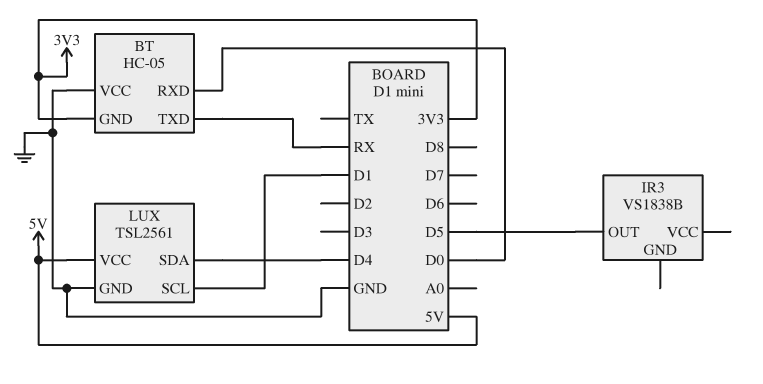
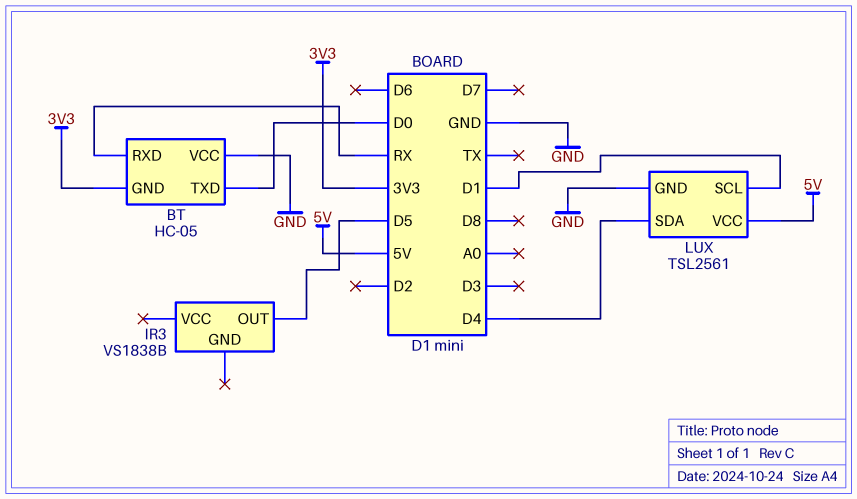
BT pin RXD: D0 -> RX
BT pin TXD: RX -> D0

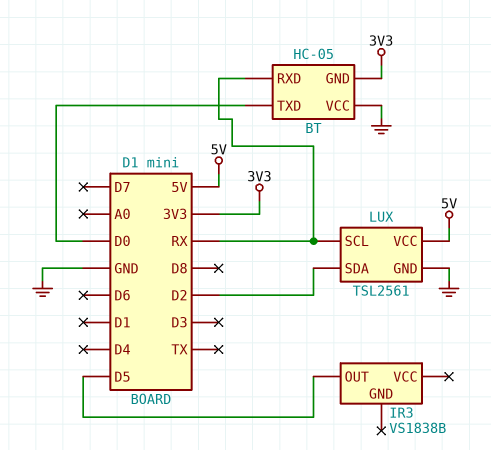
LUX pin SCL: D1 -> RX
LUX pin SDA: D4 -> D2

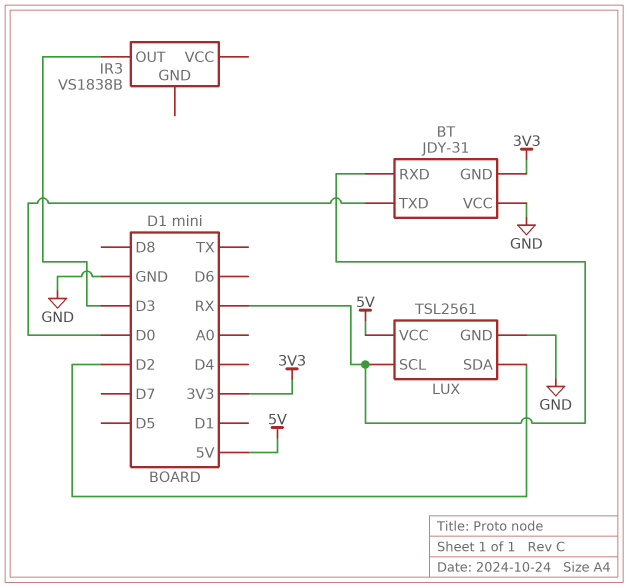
BT: HC-05 -> JDY-31
IR3 pin OUT: D5 -> D3

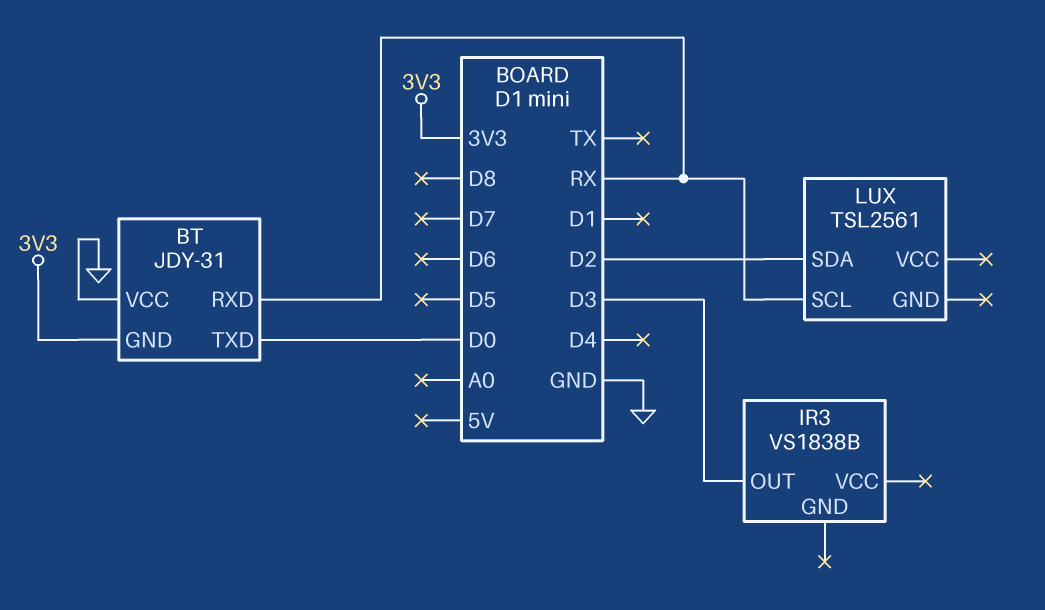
LUX pin GND: GND -> none
LUX pin VCC: 5V -> none

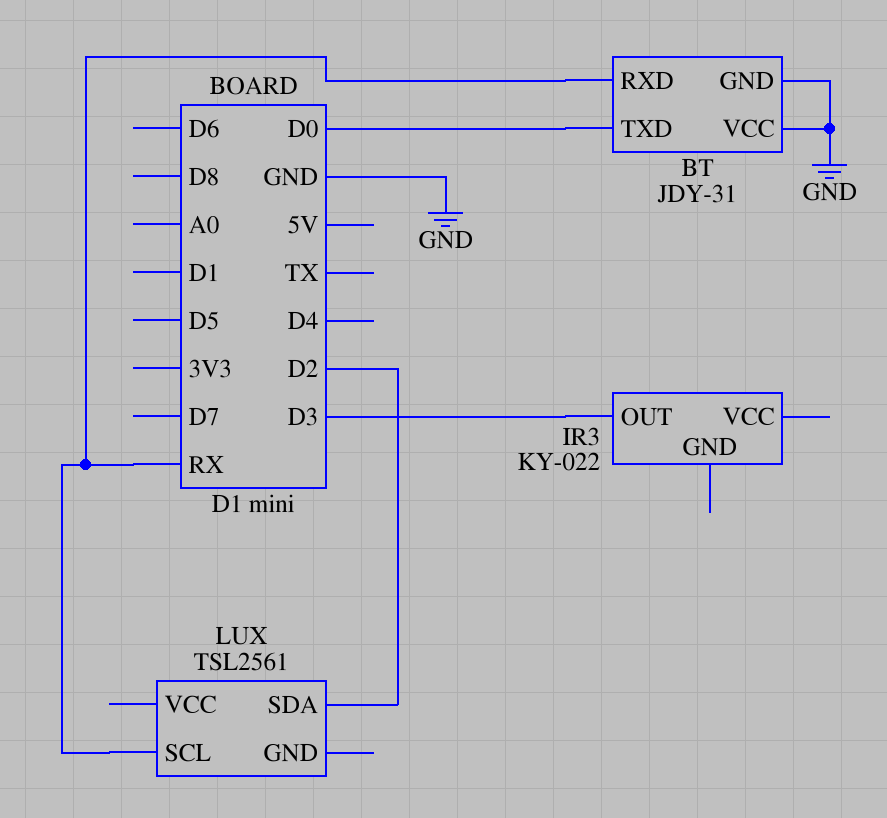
BT pin GND: 3V3 -> GND
IR3: VS1838B -> KY-022

